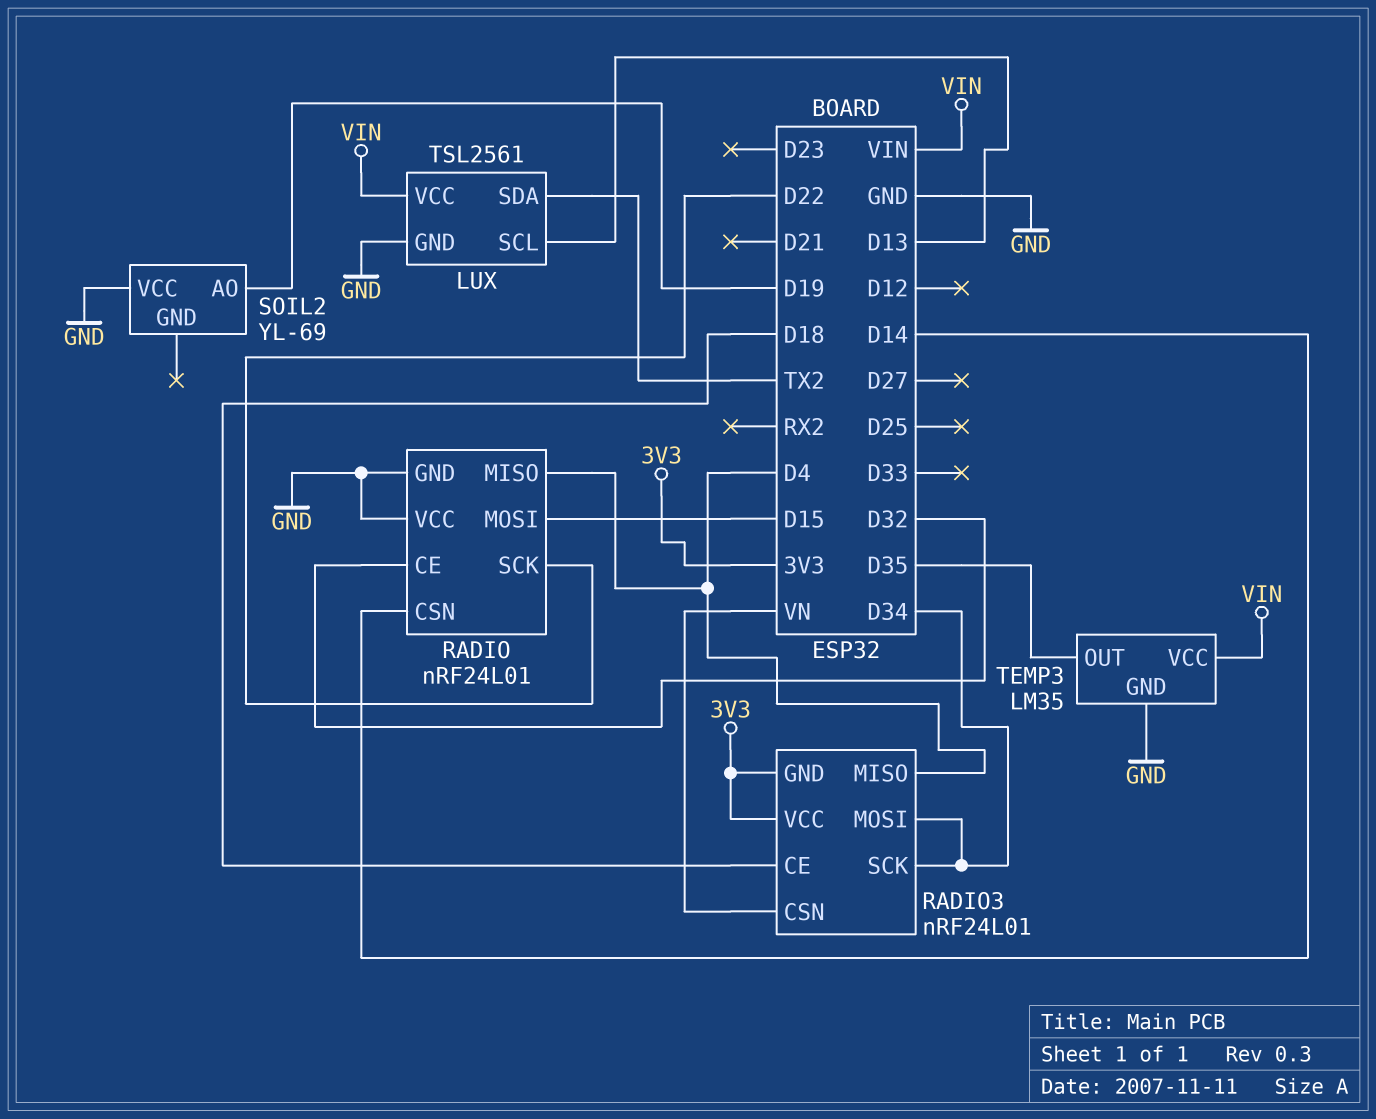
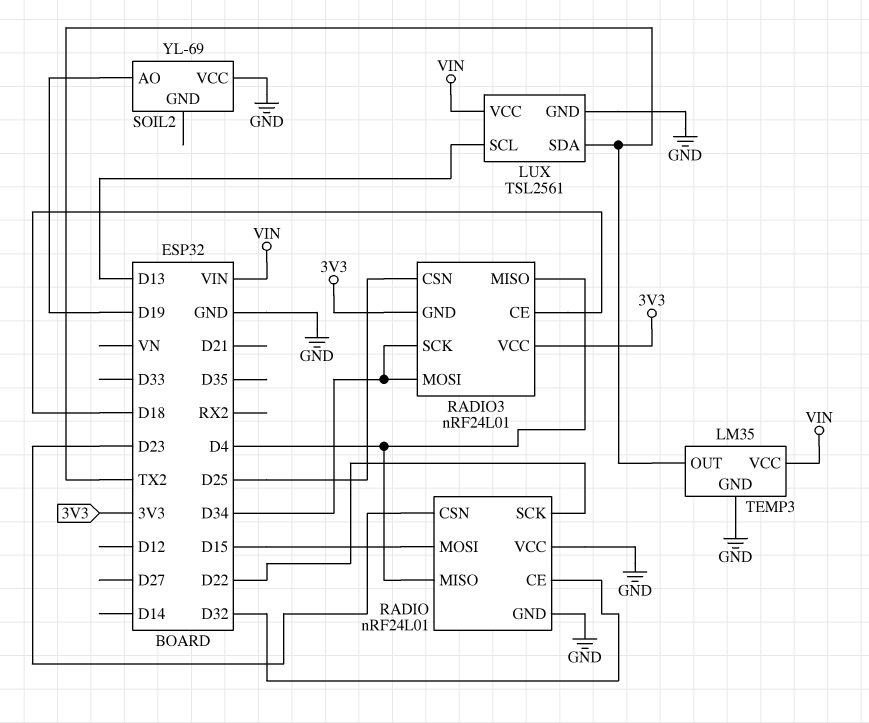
RADIO pin CSN: D14 -> D23
RADIO3 pin CSN: VN -> D25
TEMP3 pin OUT: D35 -> TX2

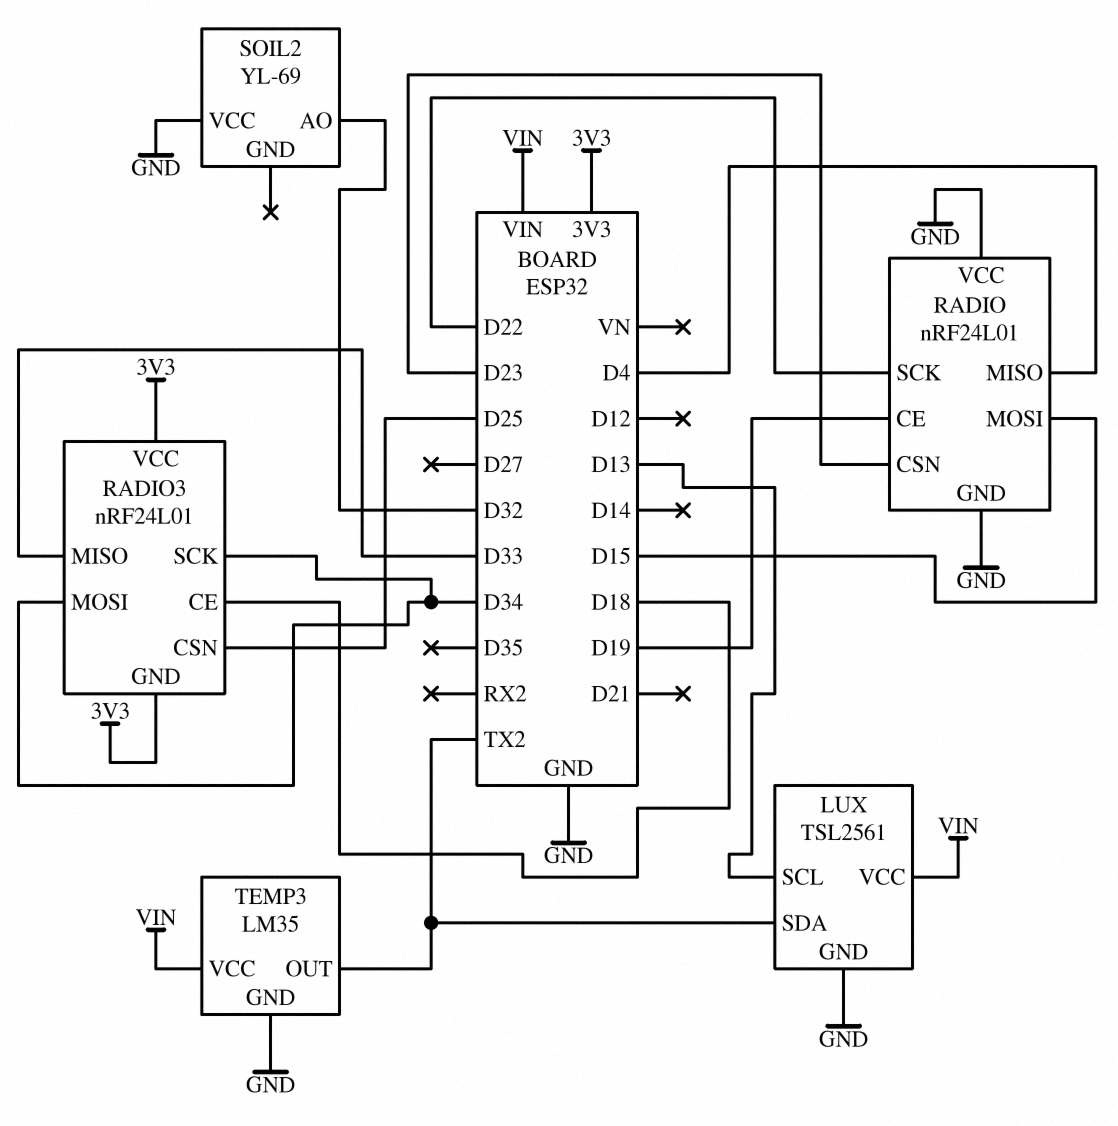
RADIO pin CE: D32 -> D19
RADIO3 pin MISO: D4 -> D33
SOIL2 pin AO: D19 -> D32

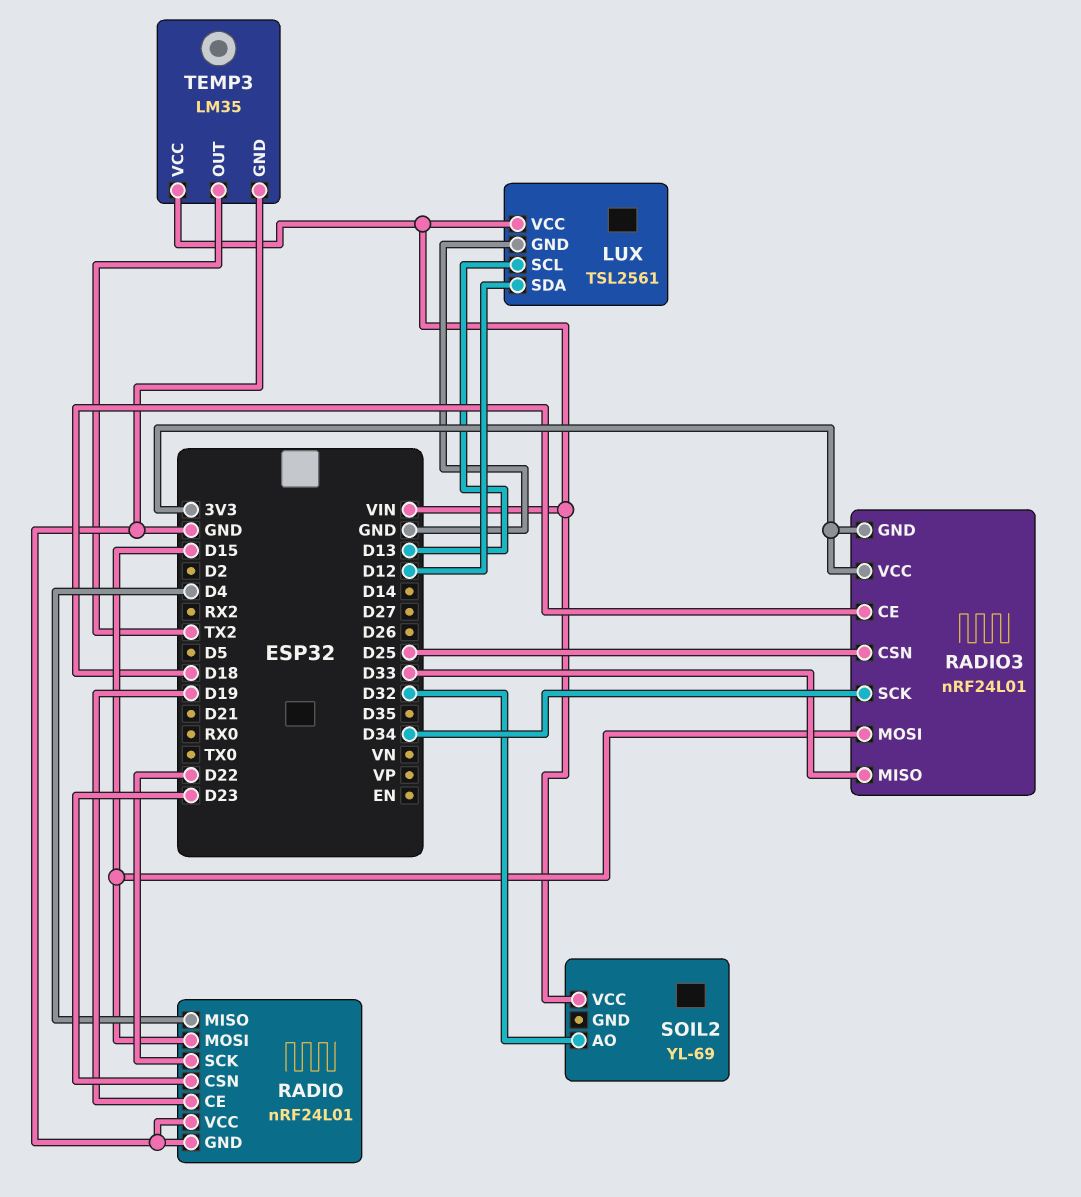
LUX pin SDA: TX2 -> D12
RADIO3 pin MOSI: D34 -> D15
SOIL2 pin VCC: GND -> VIN

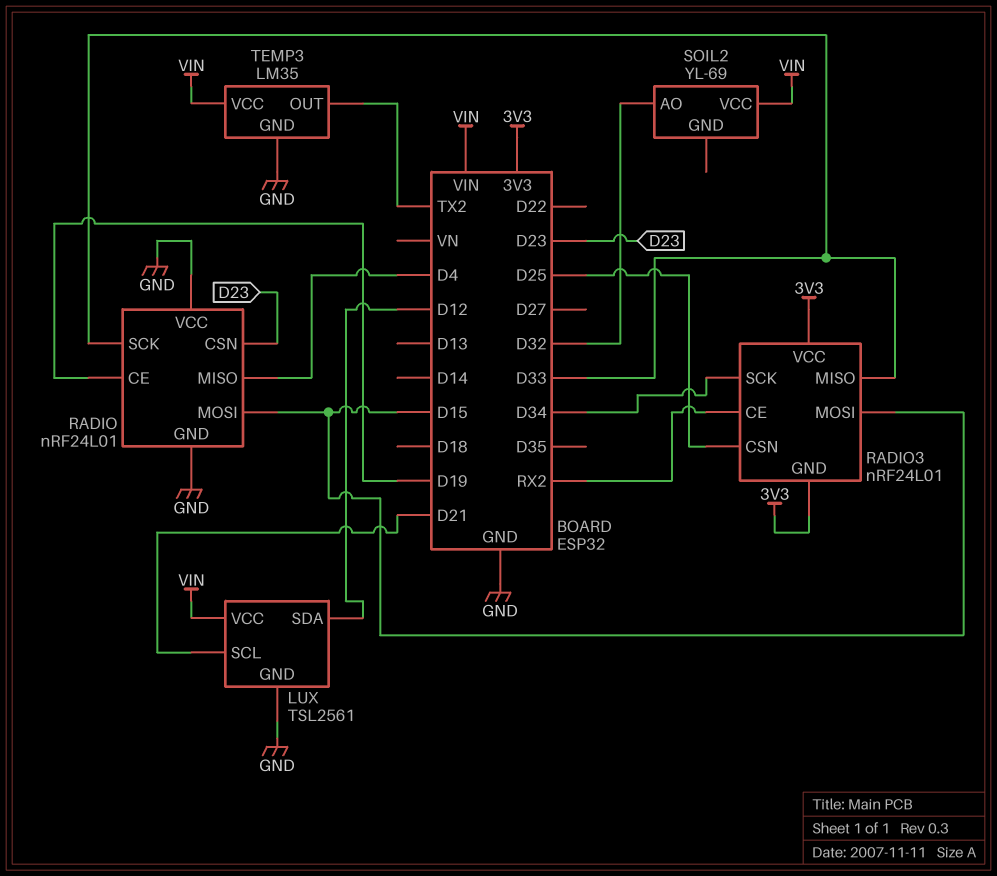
LUX pin SCL: D13 -> D21
RADIO pin SCK: D22 -> D33
RADIO3 pin CE: D18 -> RX2

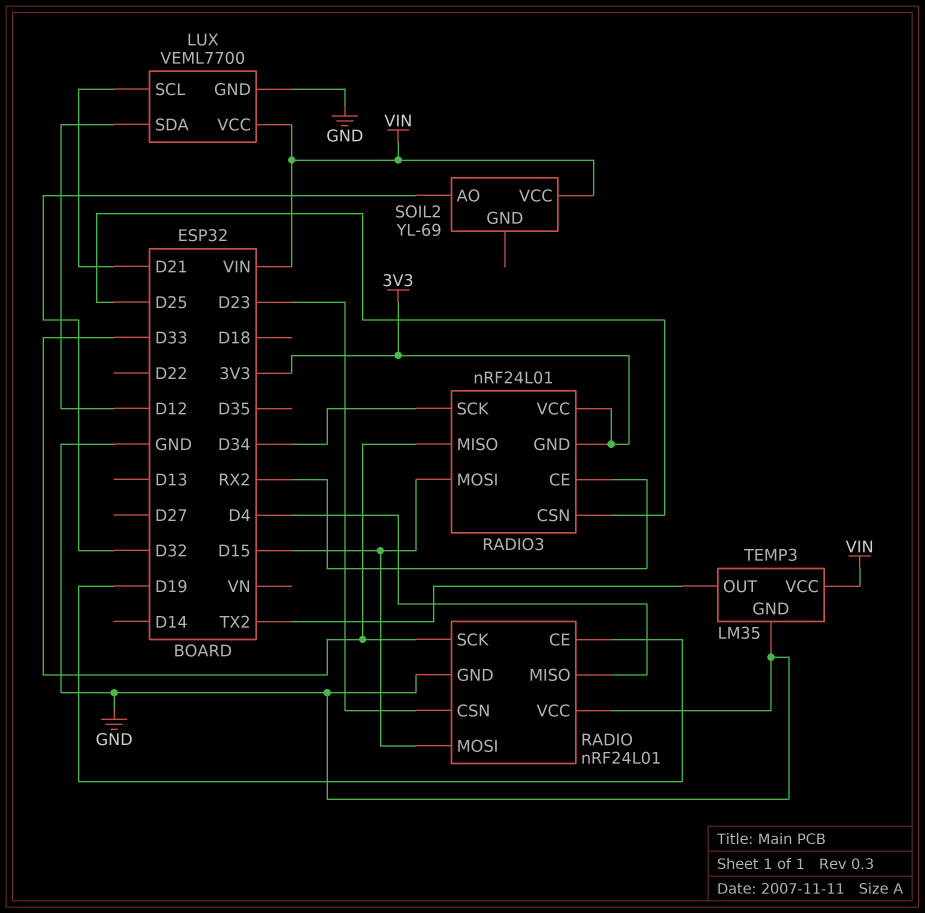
LUX: TSL2561 -> VEML7700

